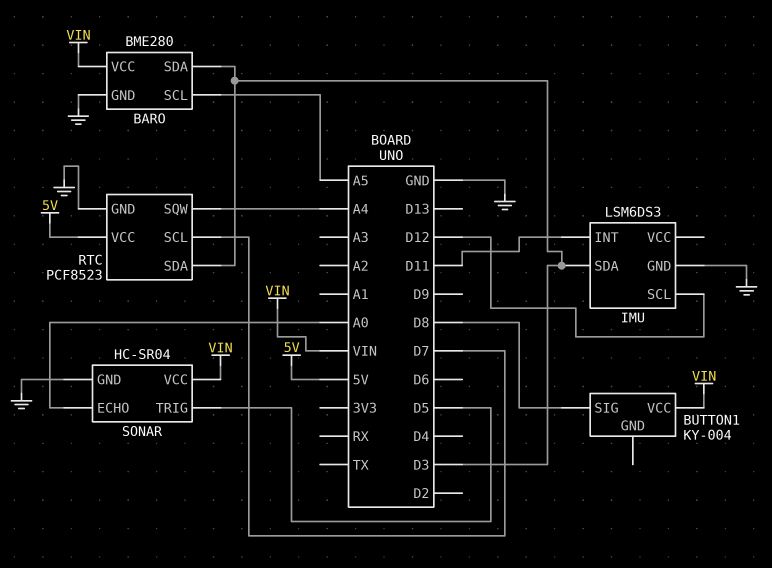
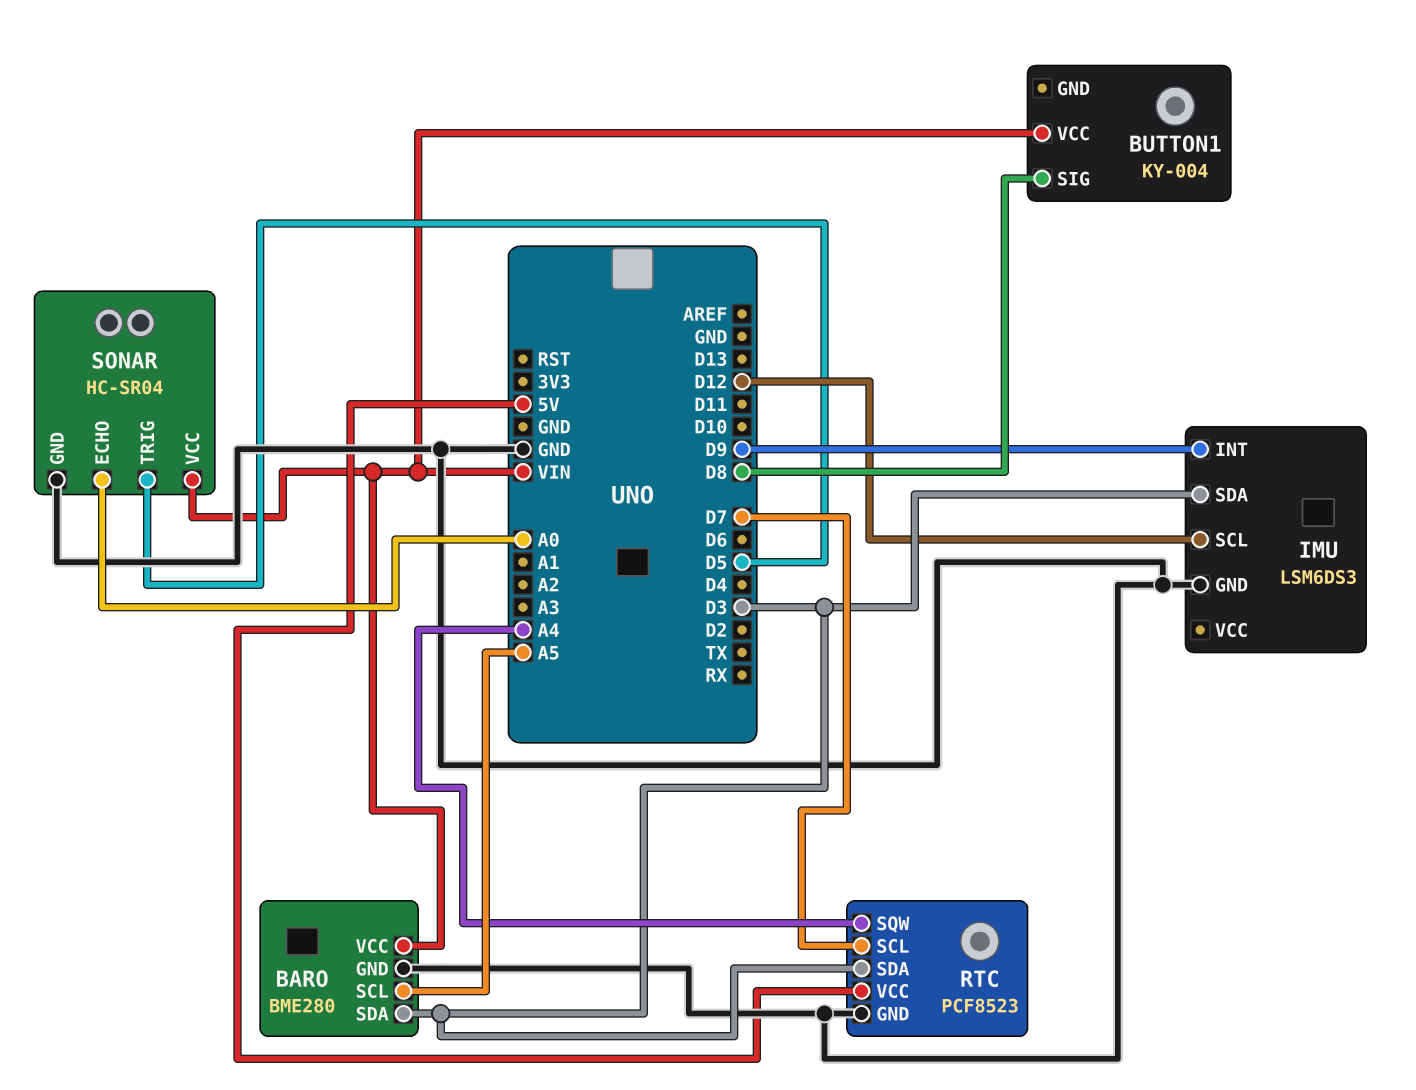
IMU pin INT: D11 -> D9

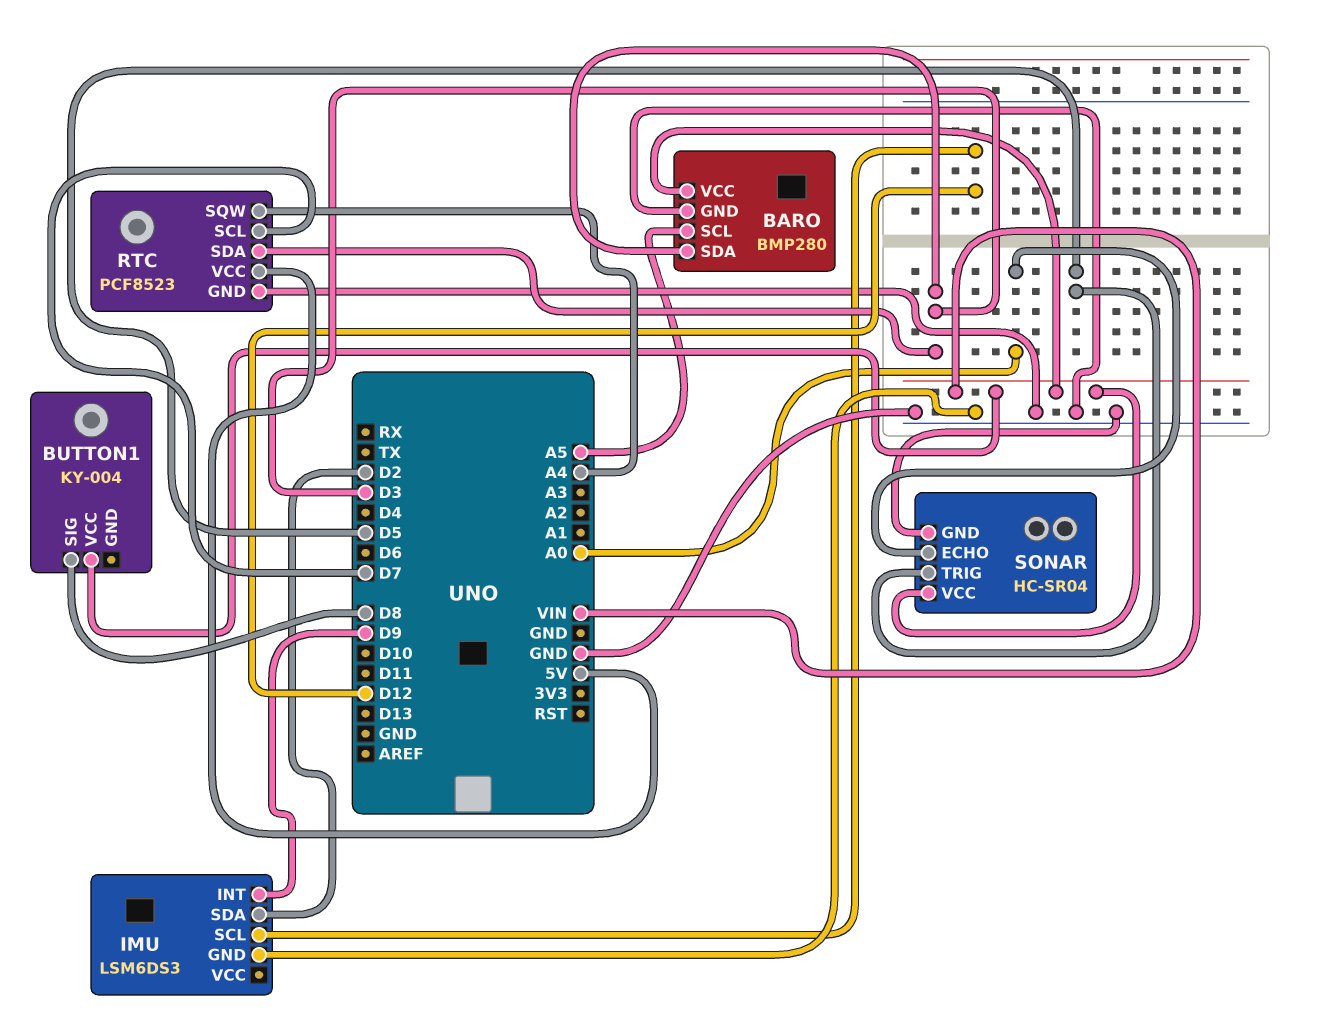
BARO: BME280 -> BMP280
IMU pin SDA: D3 -> D2

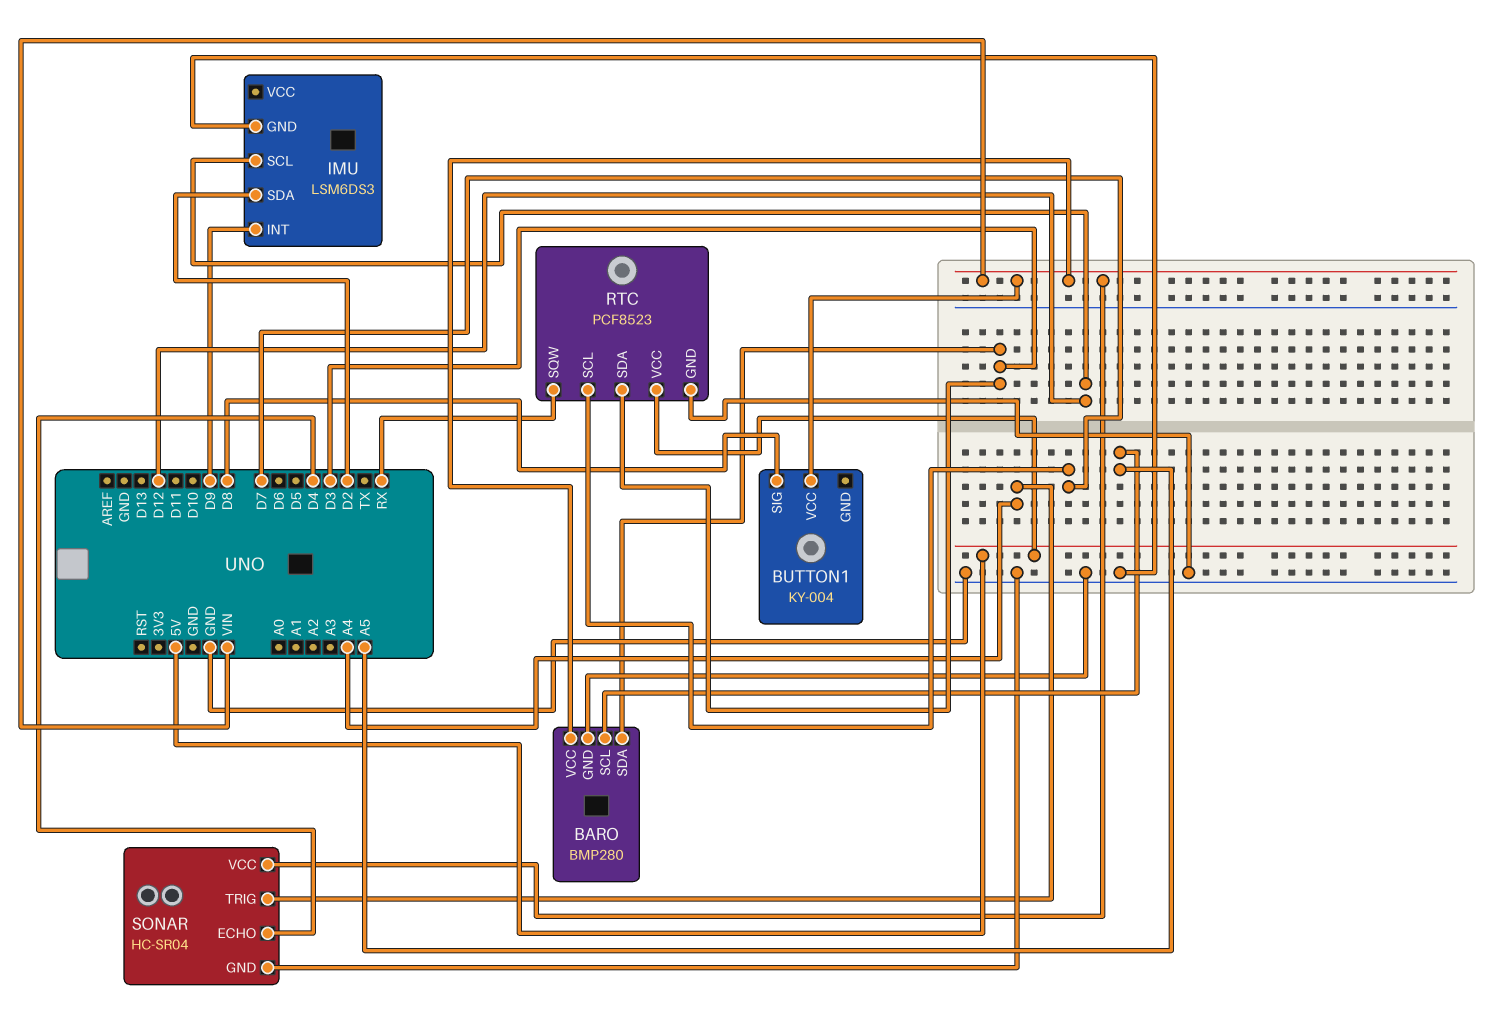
RTC pin SQW: A4 -> RX
SONAR pin ECHO: A0 -> D4
SONAR pin TRIG: D5 -> A4

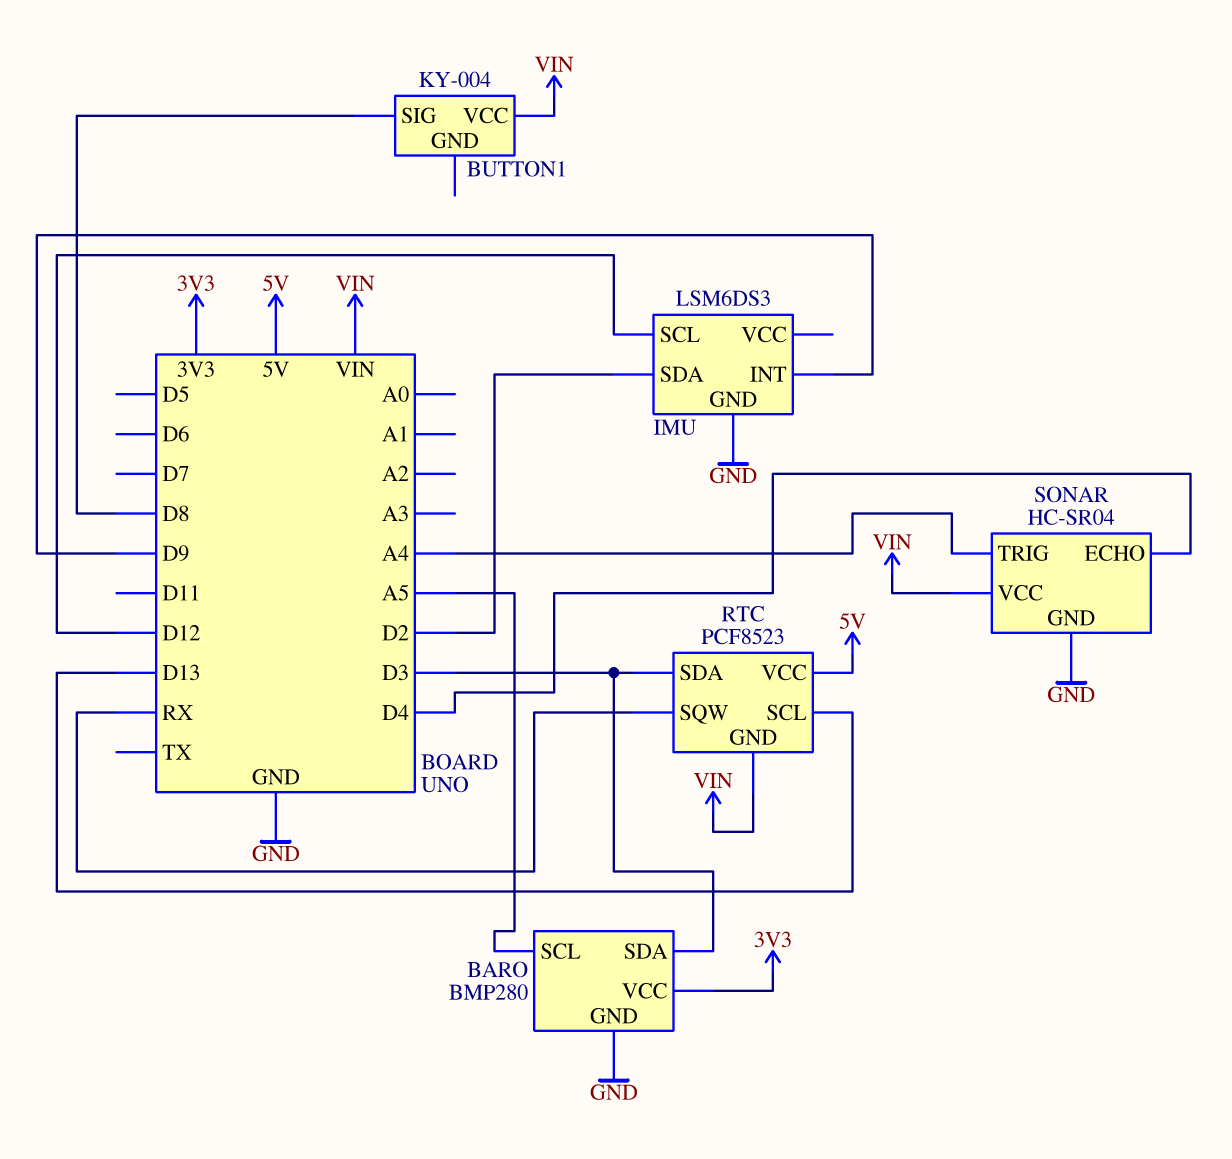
BARO pin VCC: VIN -> 3V3
RTC pin GND: GND -> VIN
RTC pin SCL: D7 -> D13

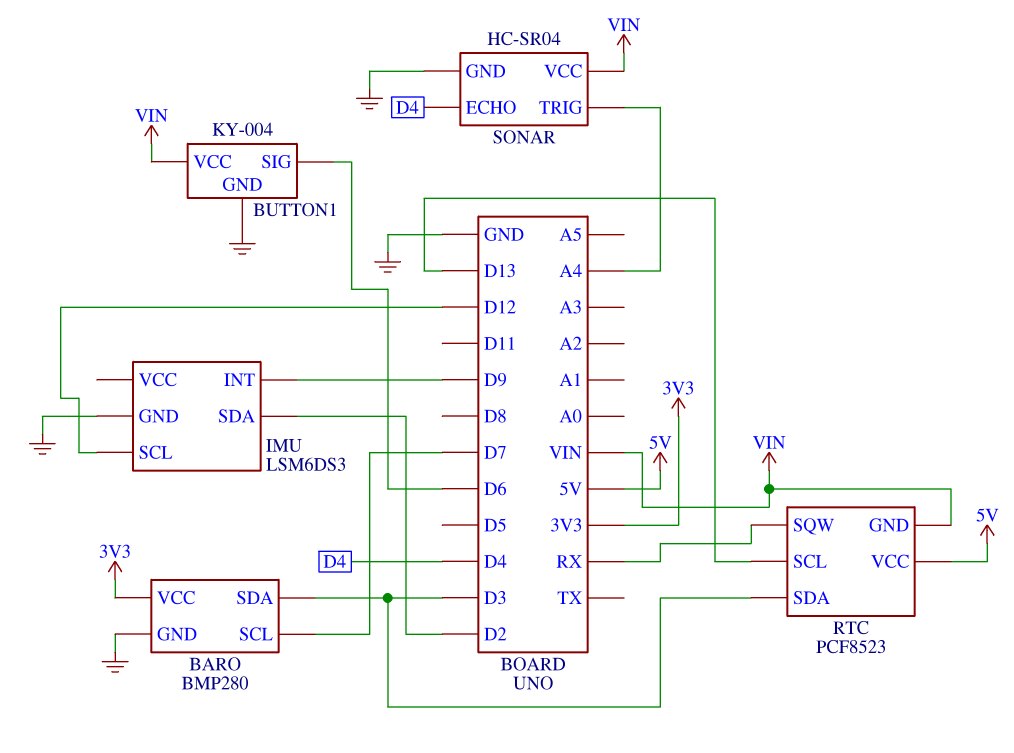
BARO pin SCL: A5 -> D7
BUTTON1 pin GND: none -> GND
BUTTON1 pin SIG: D8 -> D6

